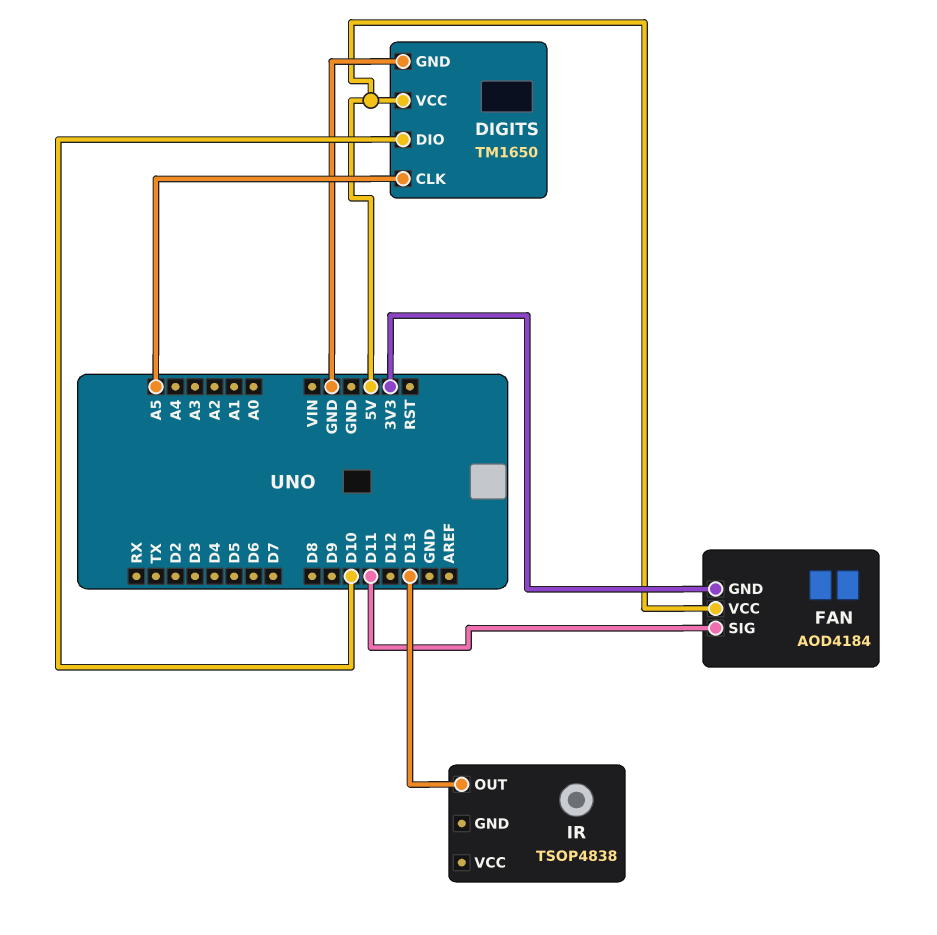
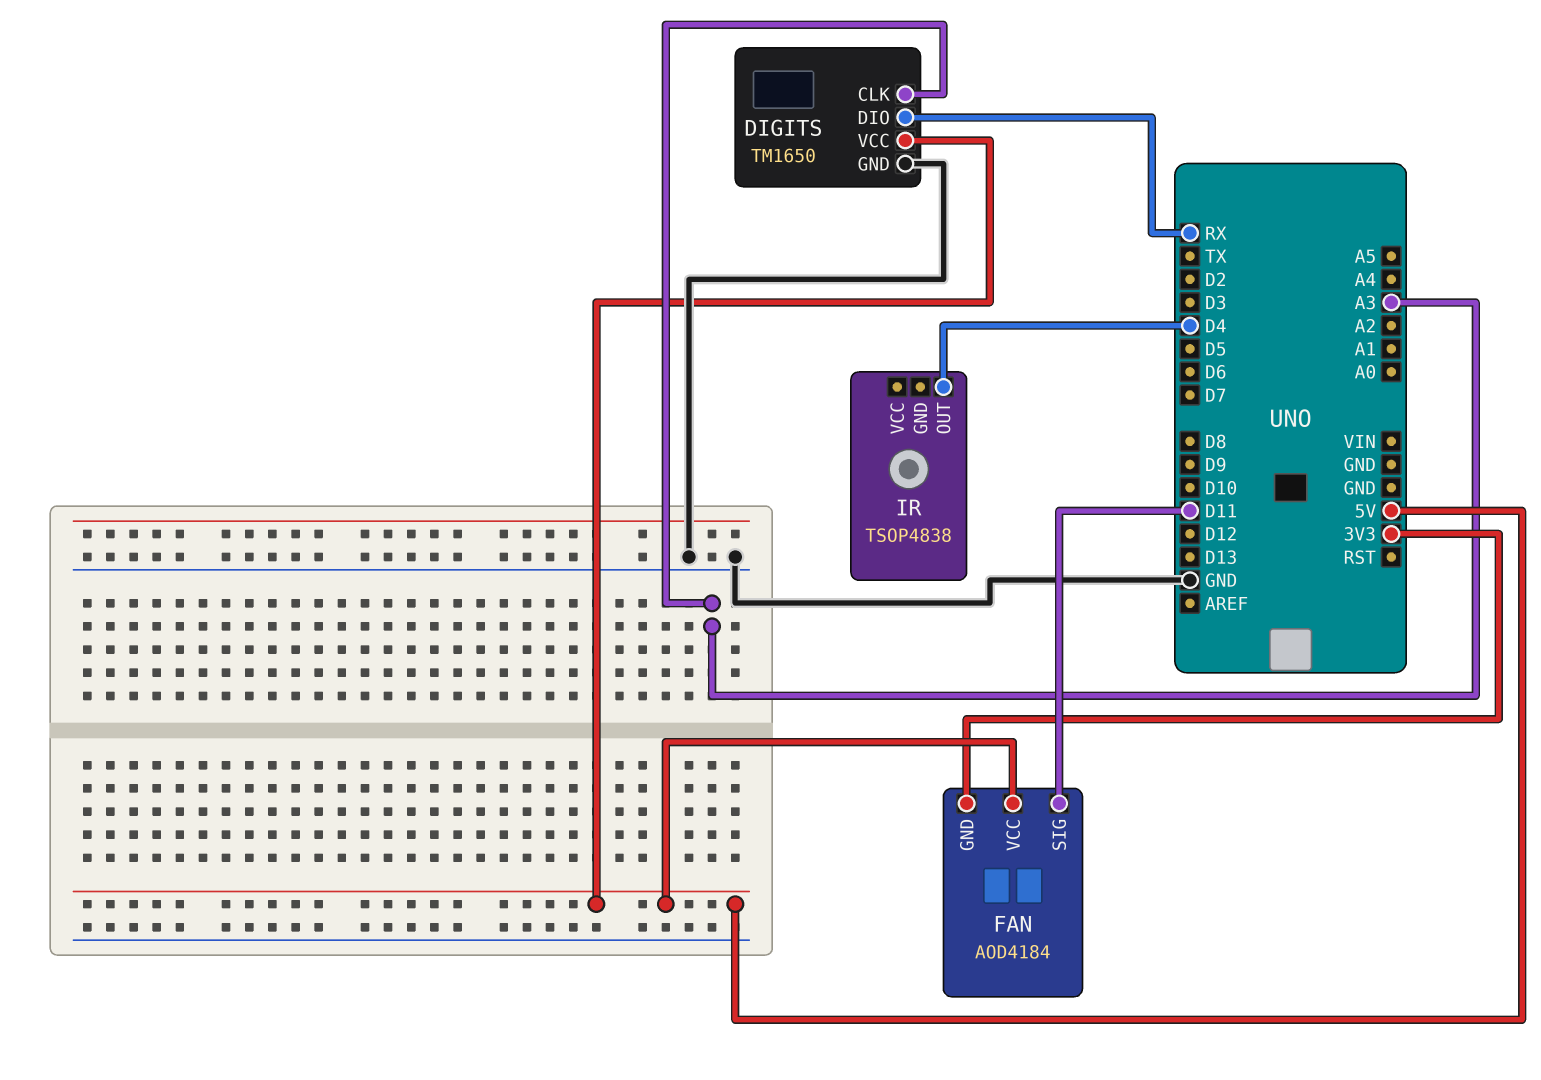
DIGITS pin CLK: A5 -> A3
DIGITS pin DIO: D10 -> RX
IR pin OUT: D13 -> D4

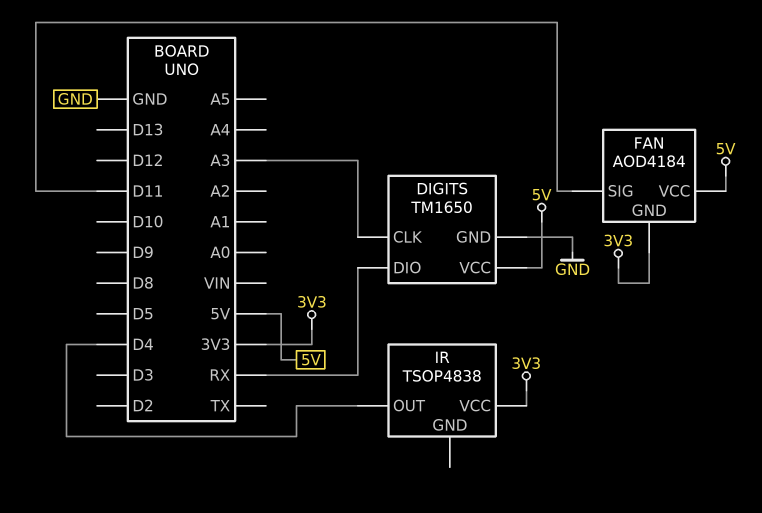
IR pin VCC: none -> 3V3

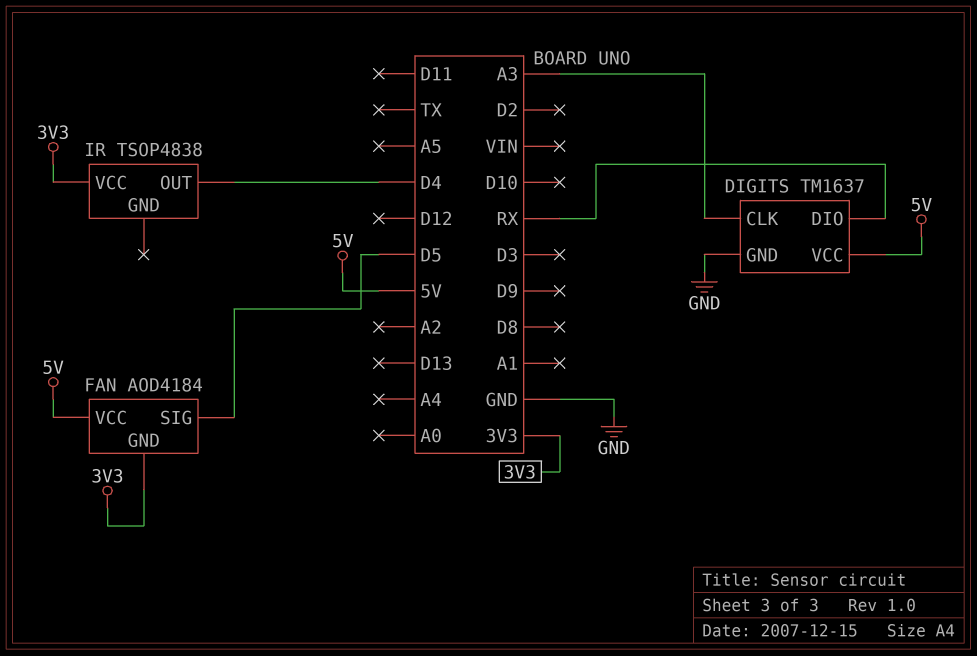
DIGITS: TM1650 -> TM1637
FAN pin SIG: D11 -> D5

